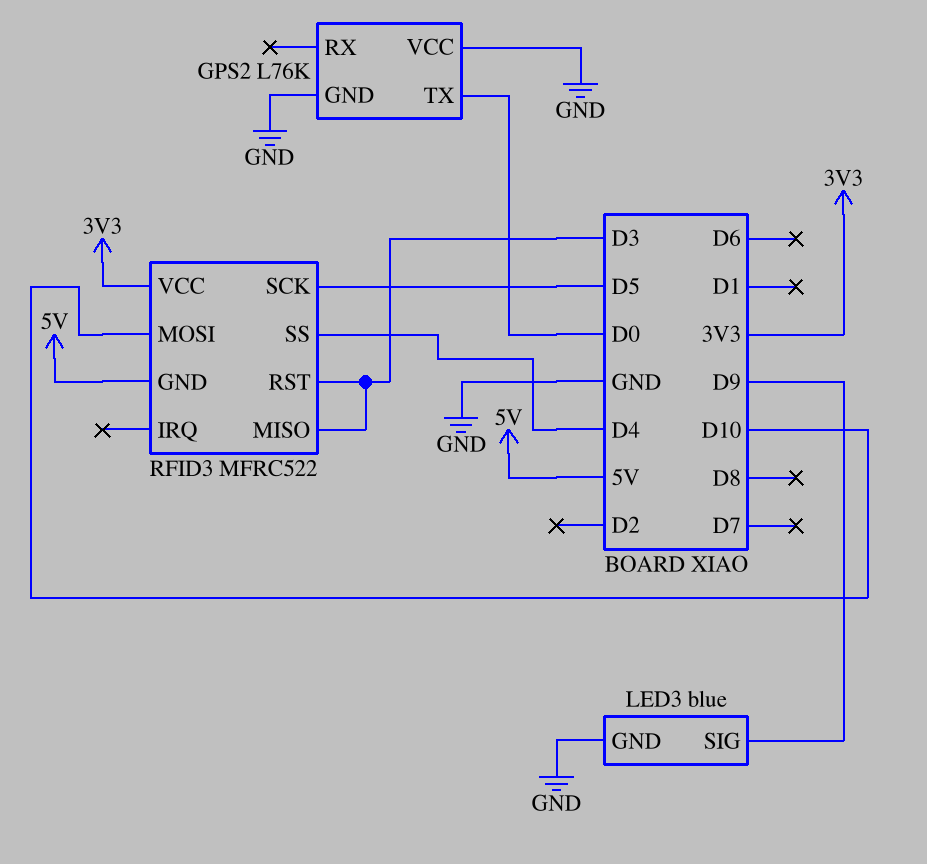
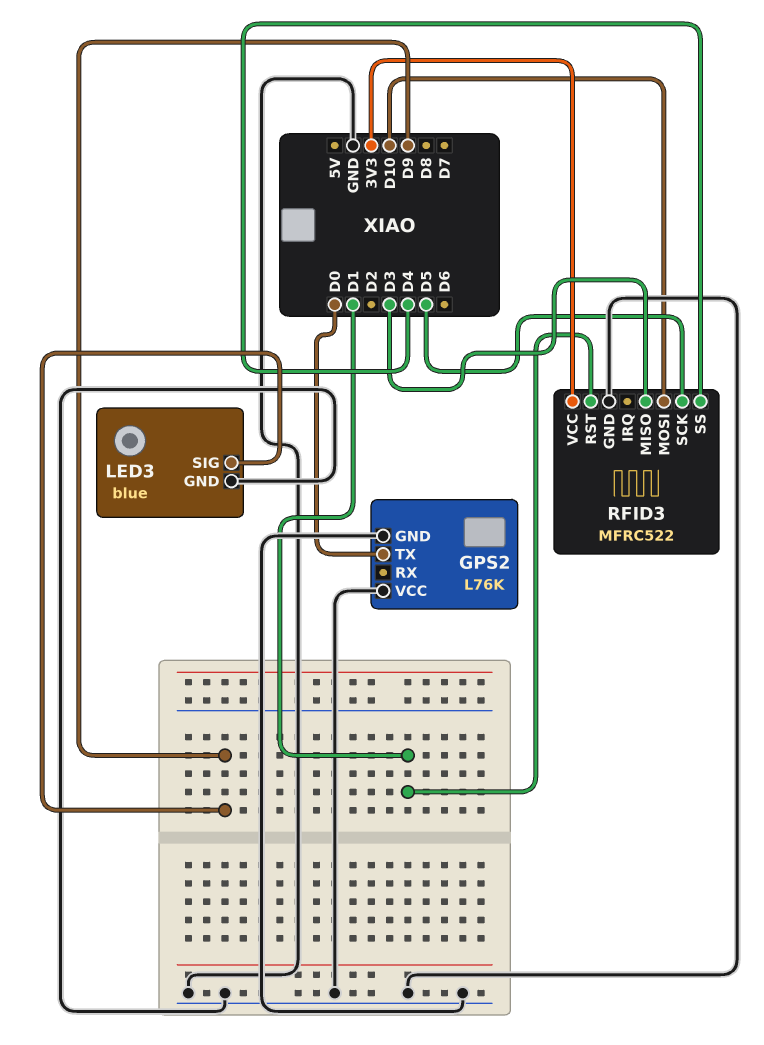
RFID3 pin GND: 5V -> GND
RFID3 pin RST: D3 -> D1

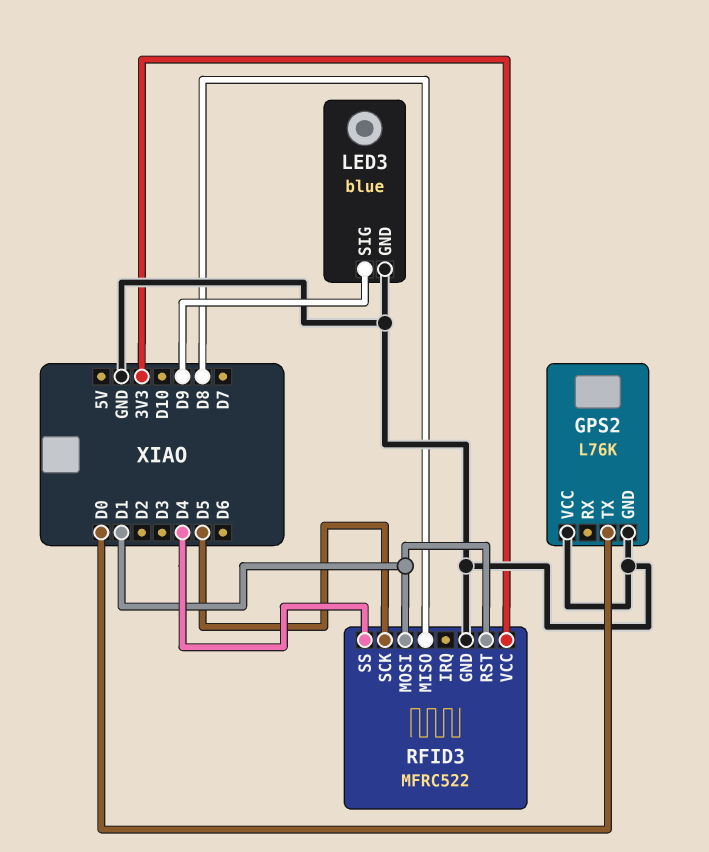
RFID3 pin MISO: D3 -> D8
RFID3 pin MOSI: D10 -> D1

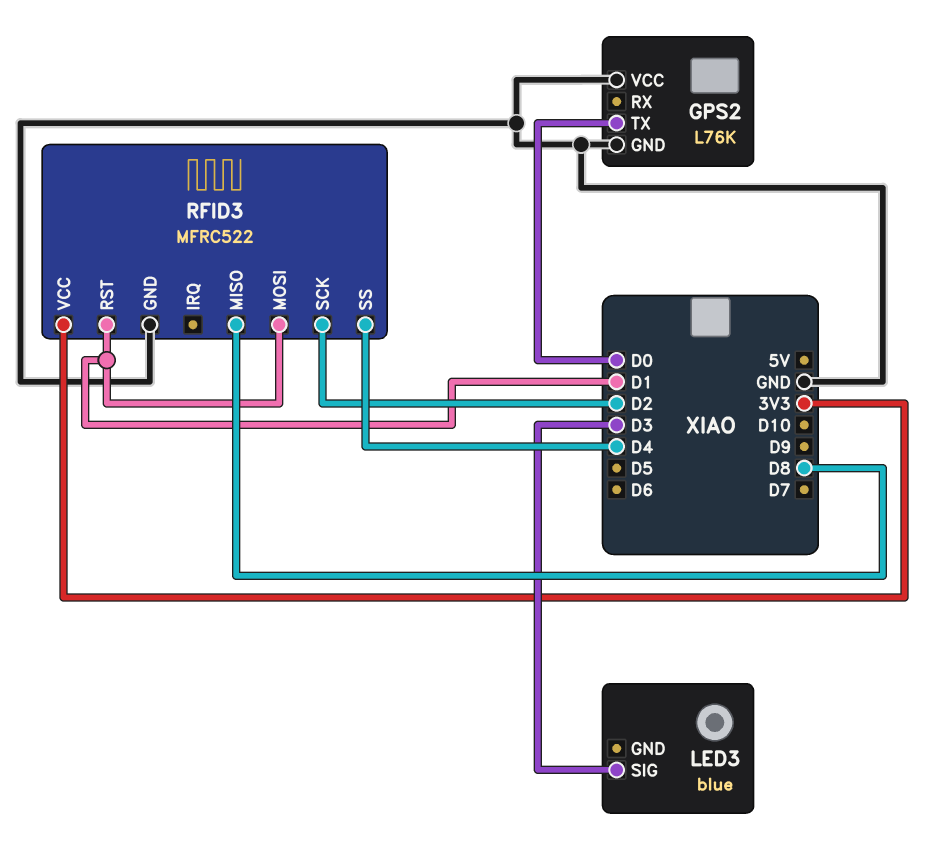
LED3 pin GND: GND -> none
LED3 pin SIG: D9 -> D3
RFID3 pin SCK: D5 -> D2

